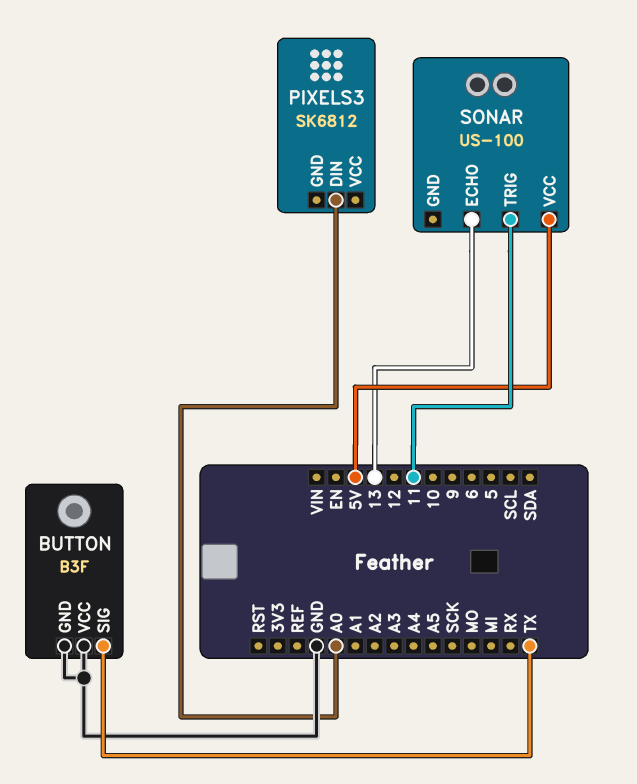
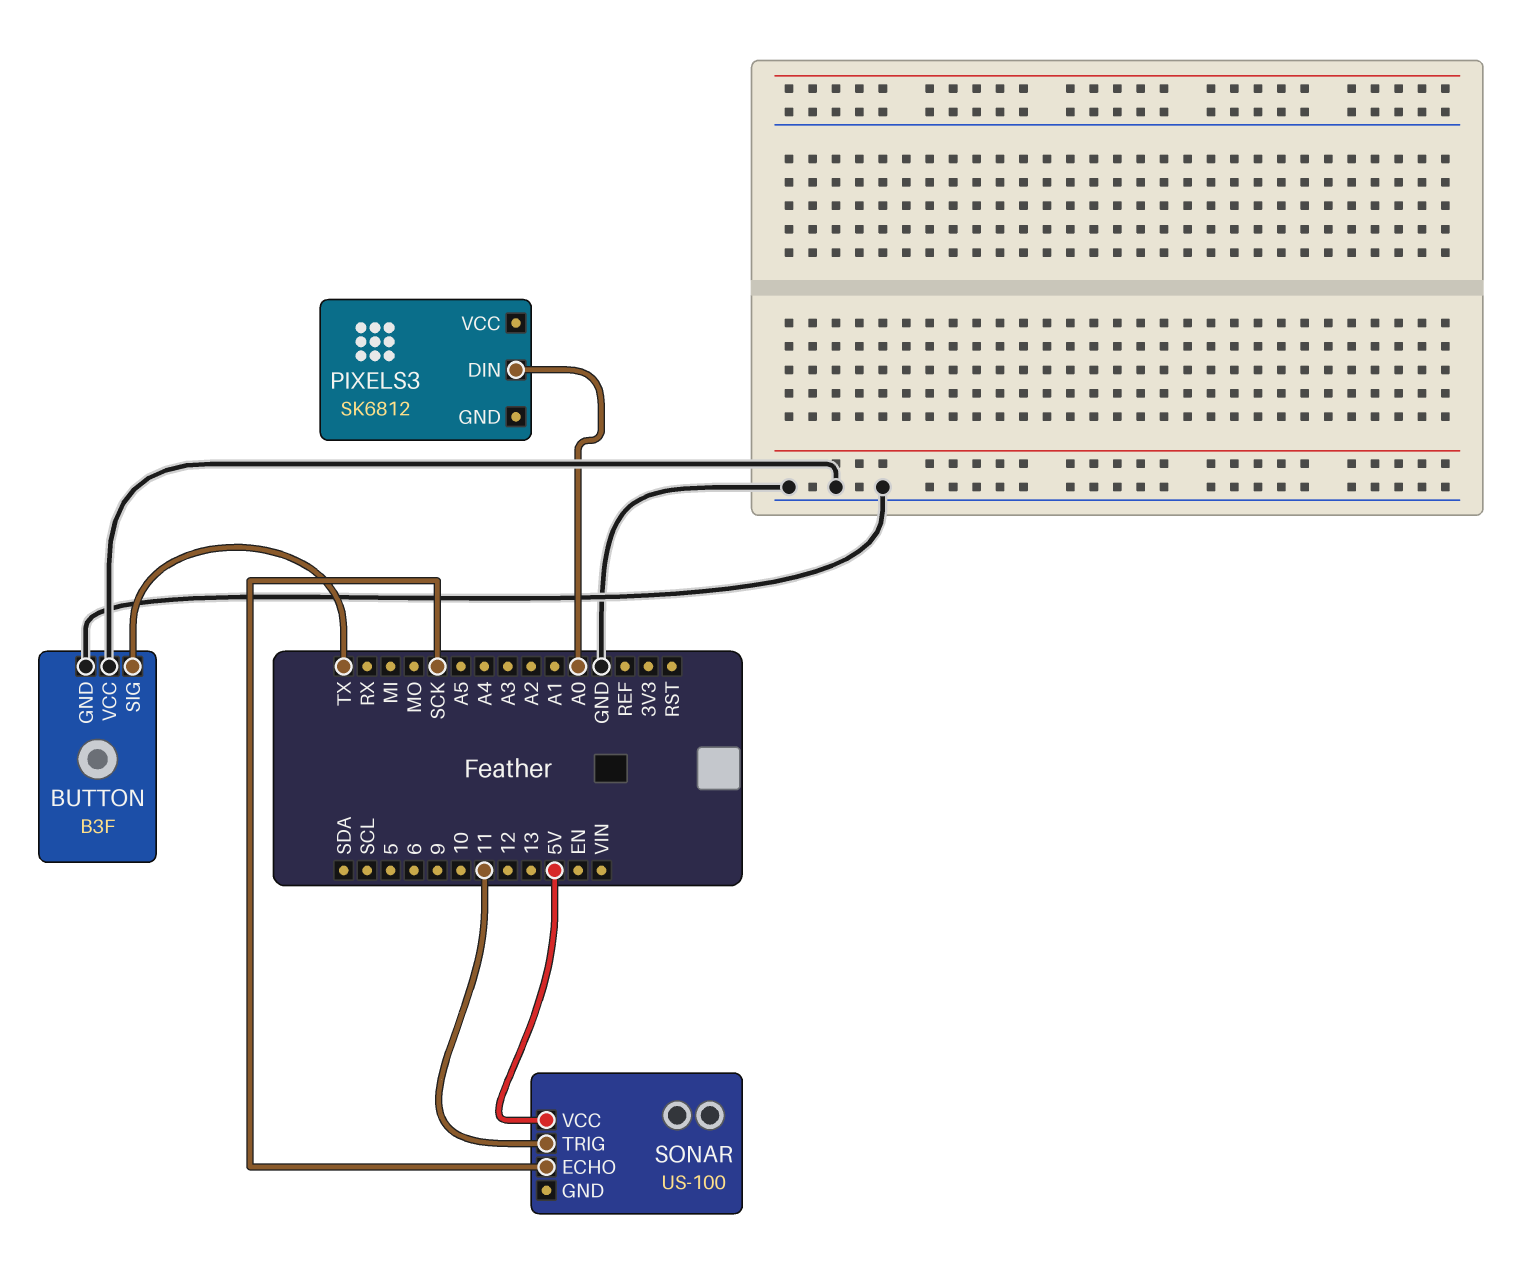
SONAR pin ECHO: 13 -> SCK

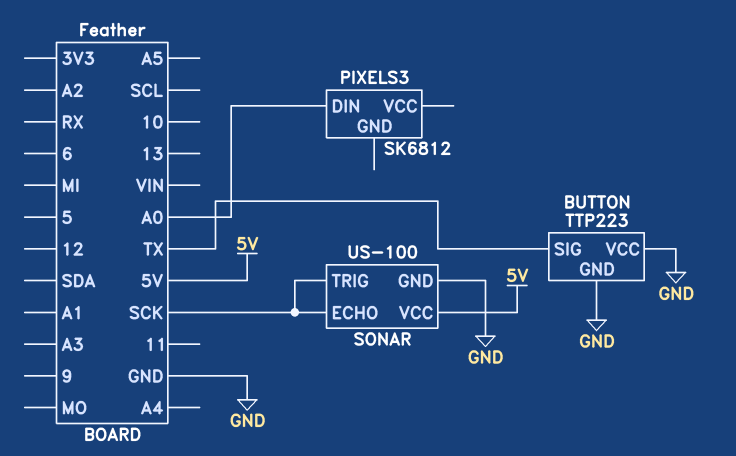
BUTTON: B3F -> TTP223
SONAR pin GND: none -> GND
SONAR pin TRIG: 11 -> SCK

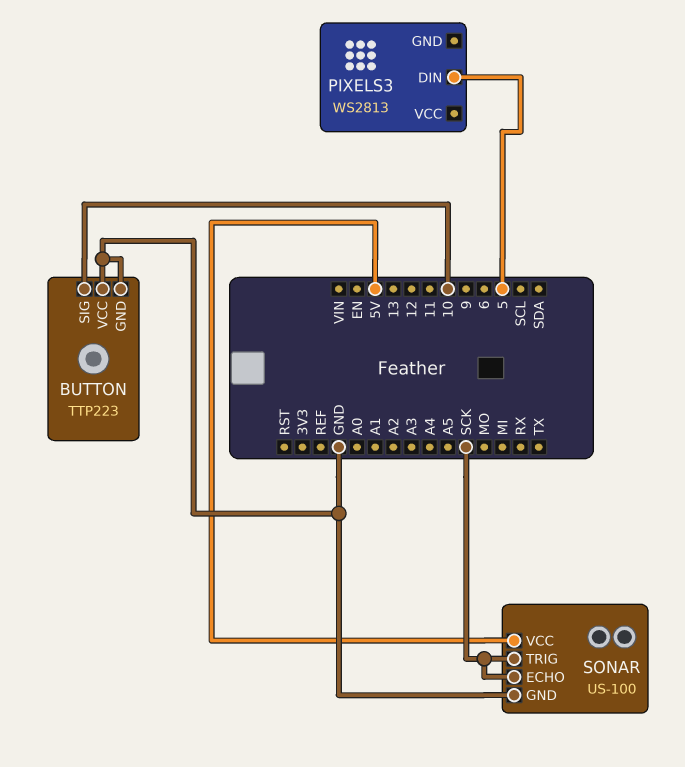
BUTTON pin SIG: TX -> 10
PIXELS3: SK6812 -> WS2813
PIXELS3 pin DIN: A0 -> 5

